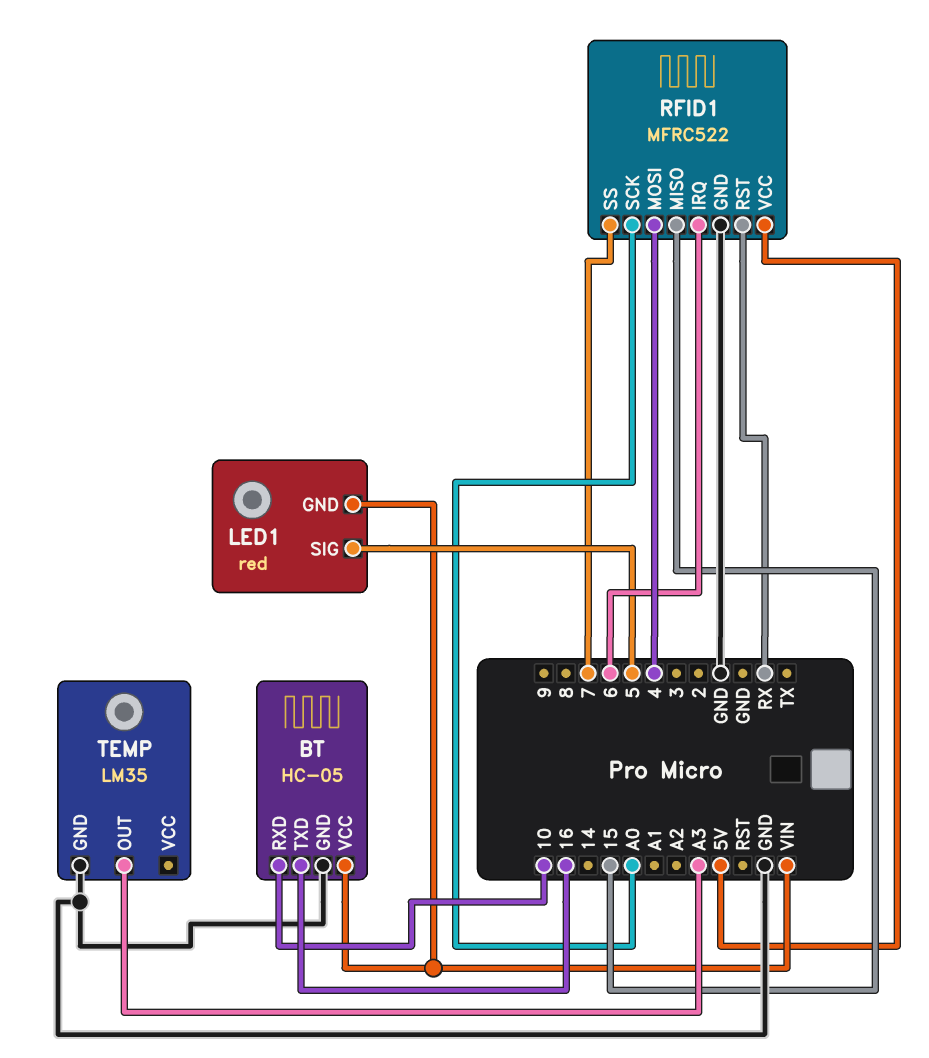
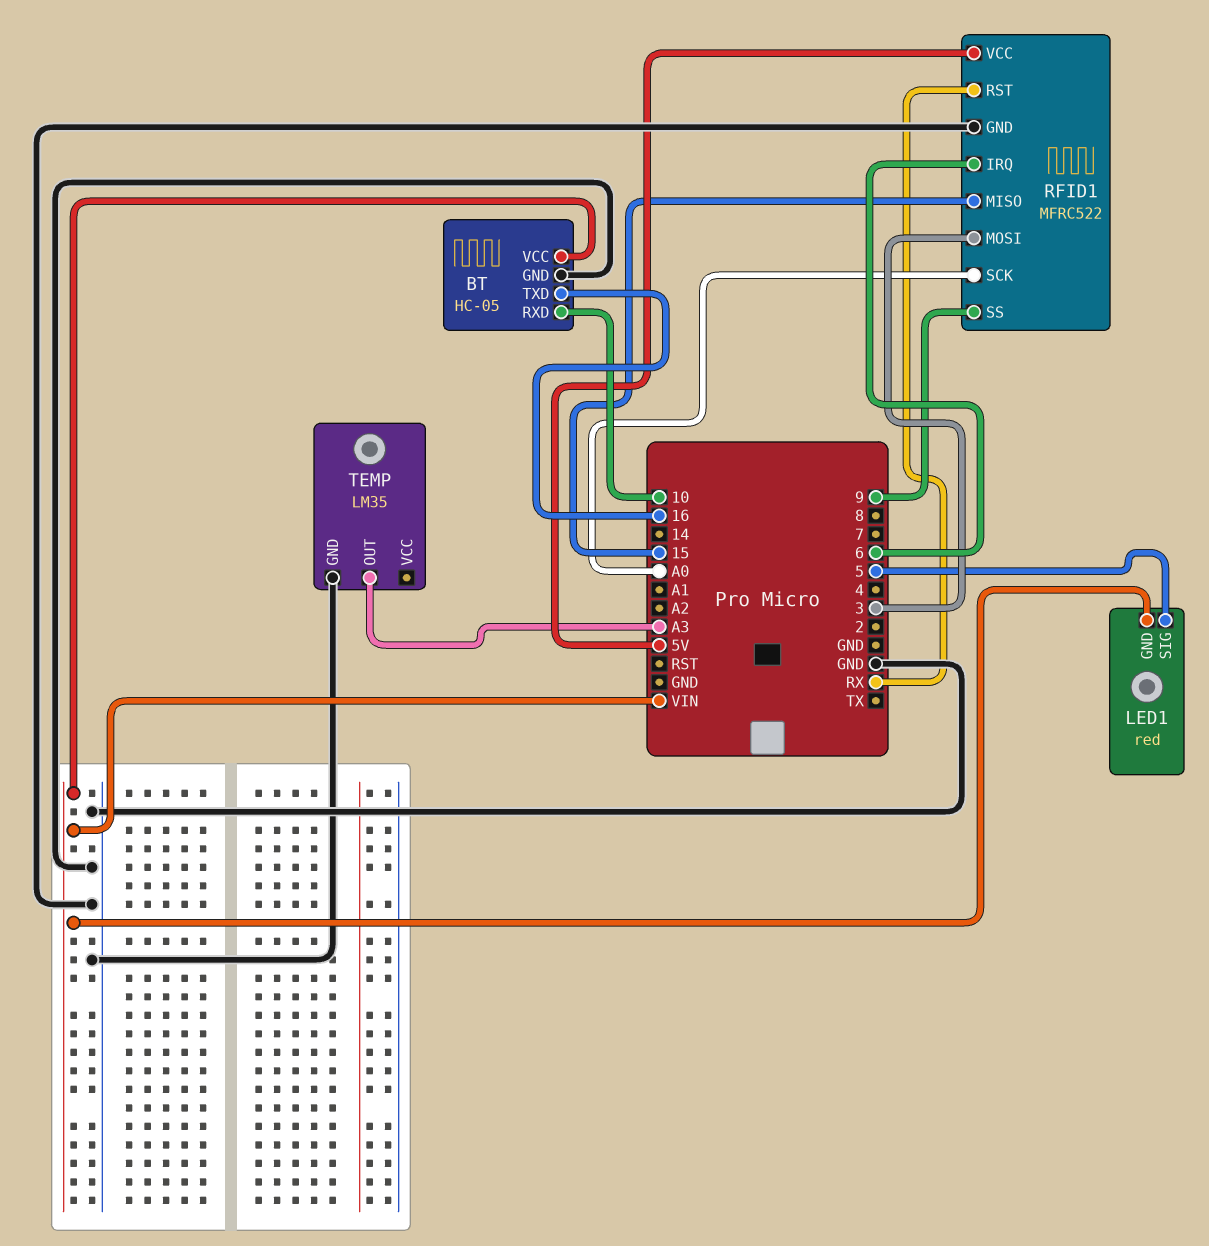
RFID1 pin MOSI: 4 -> 3
RFID1 pin SS: 7 -> 9

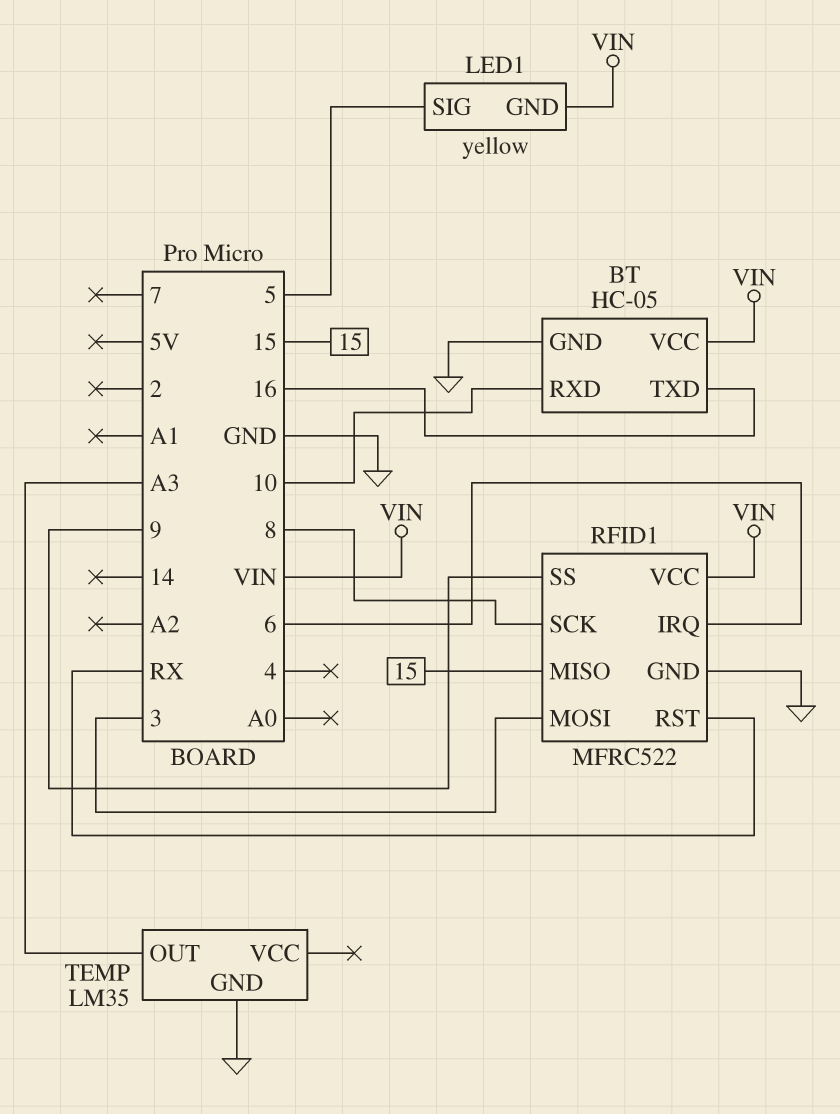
LED1: red -> yellow
RFID1 pin SCK: A0 -> 8
RFID1 pin VCC: 5V -> VIN

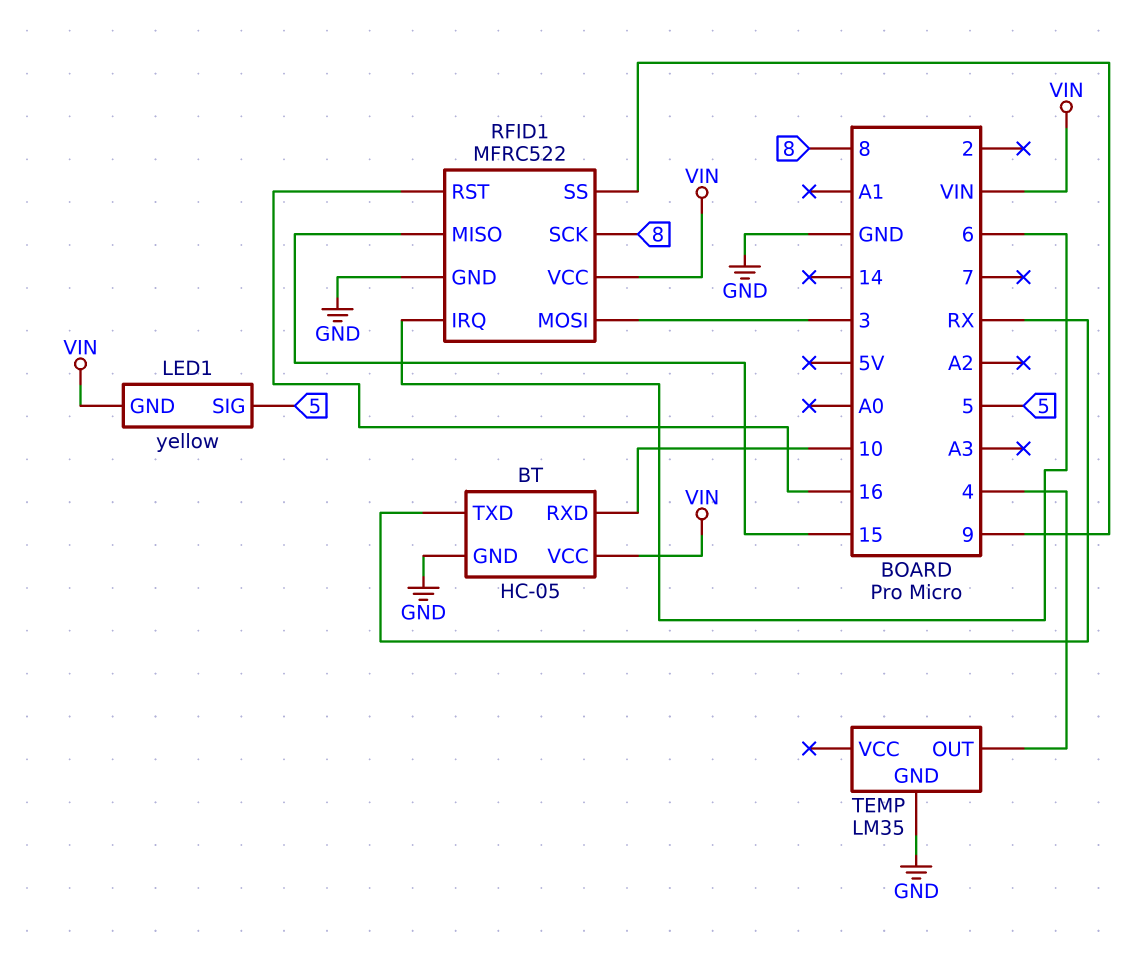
BT pin TXD: 16 -> RX
RFID1 pin RST: RX -> 16
TEMP pin OUT: A3 -> 4

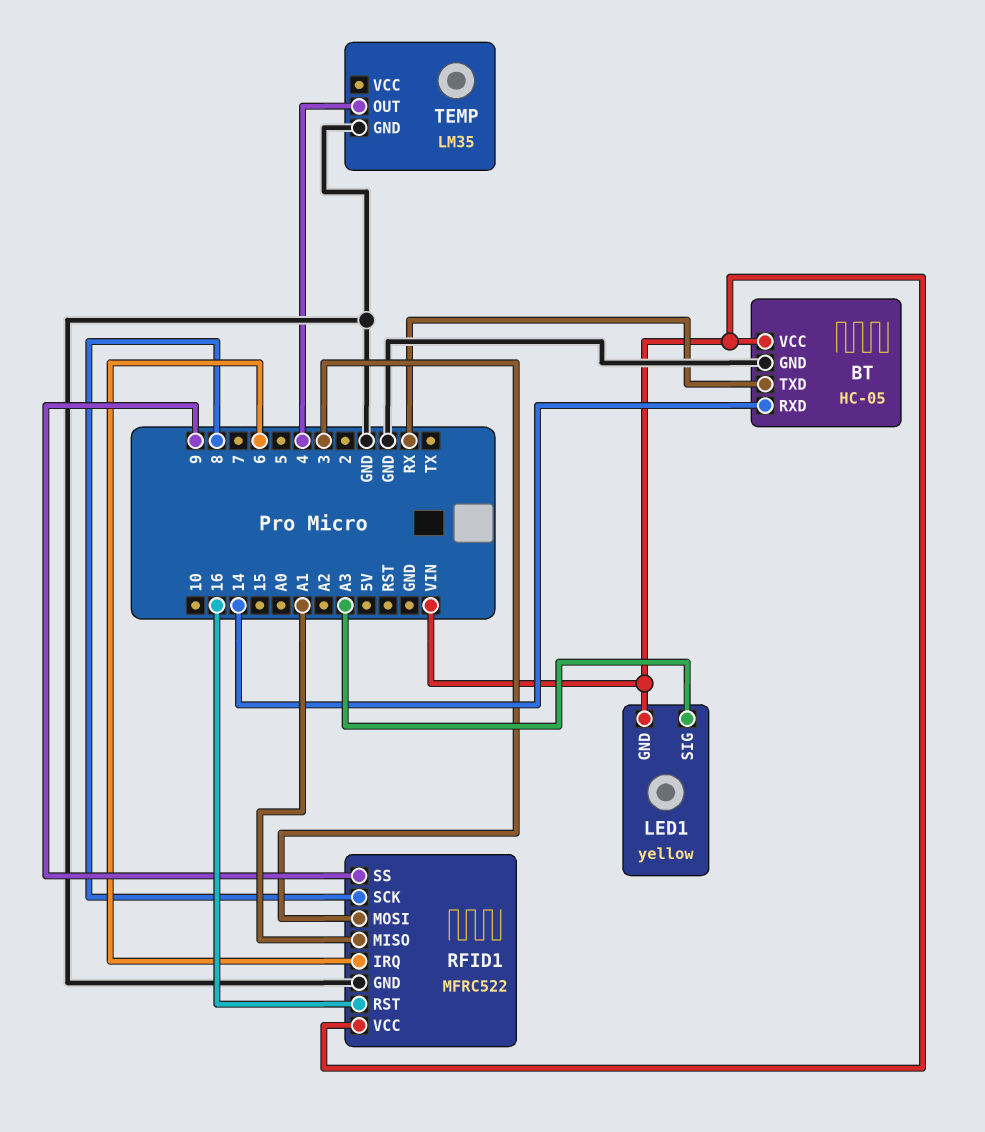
BT pin RXD: 10 -> 14
LED1 pin SIG: 5 -> A3
RFID1 pin MISO: 15 -> A1

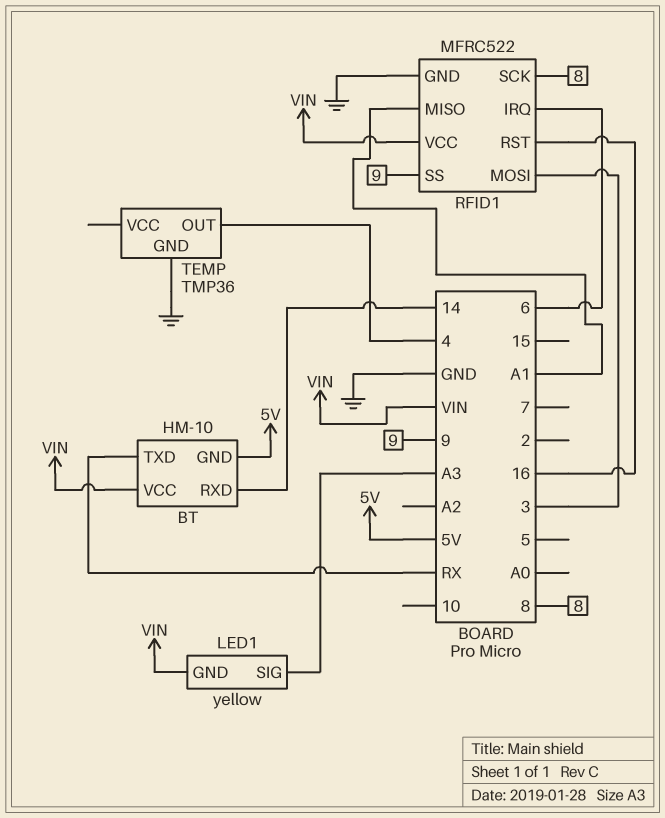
BT: HC-05 -> HM-10
BT pin GND: GND -> 5V
TEMP: LM35 -> TMP36

